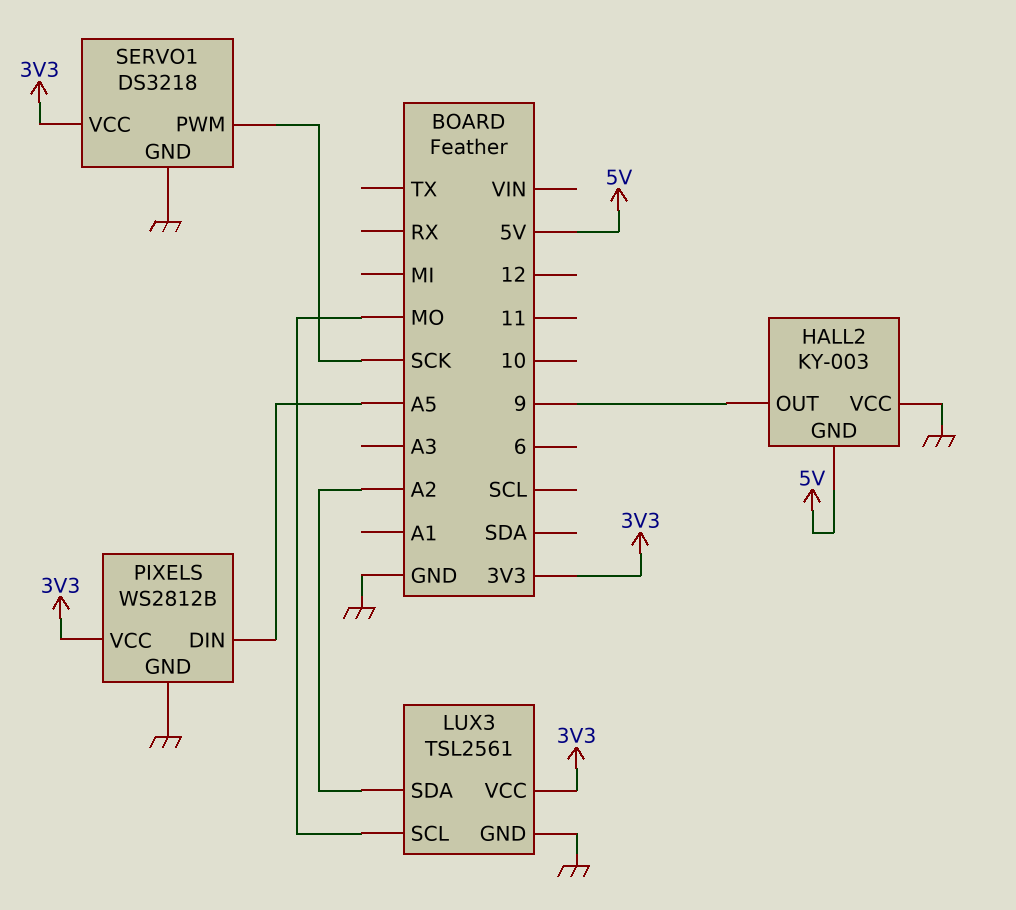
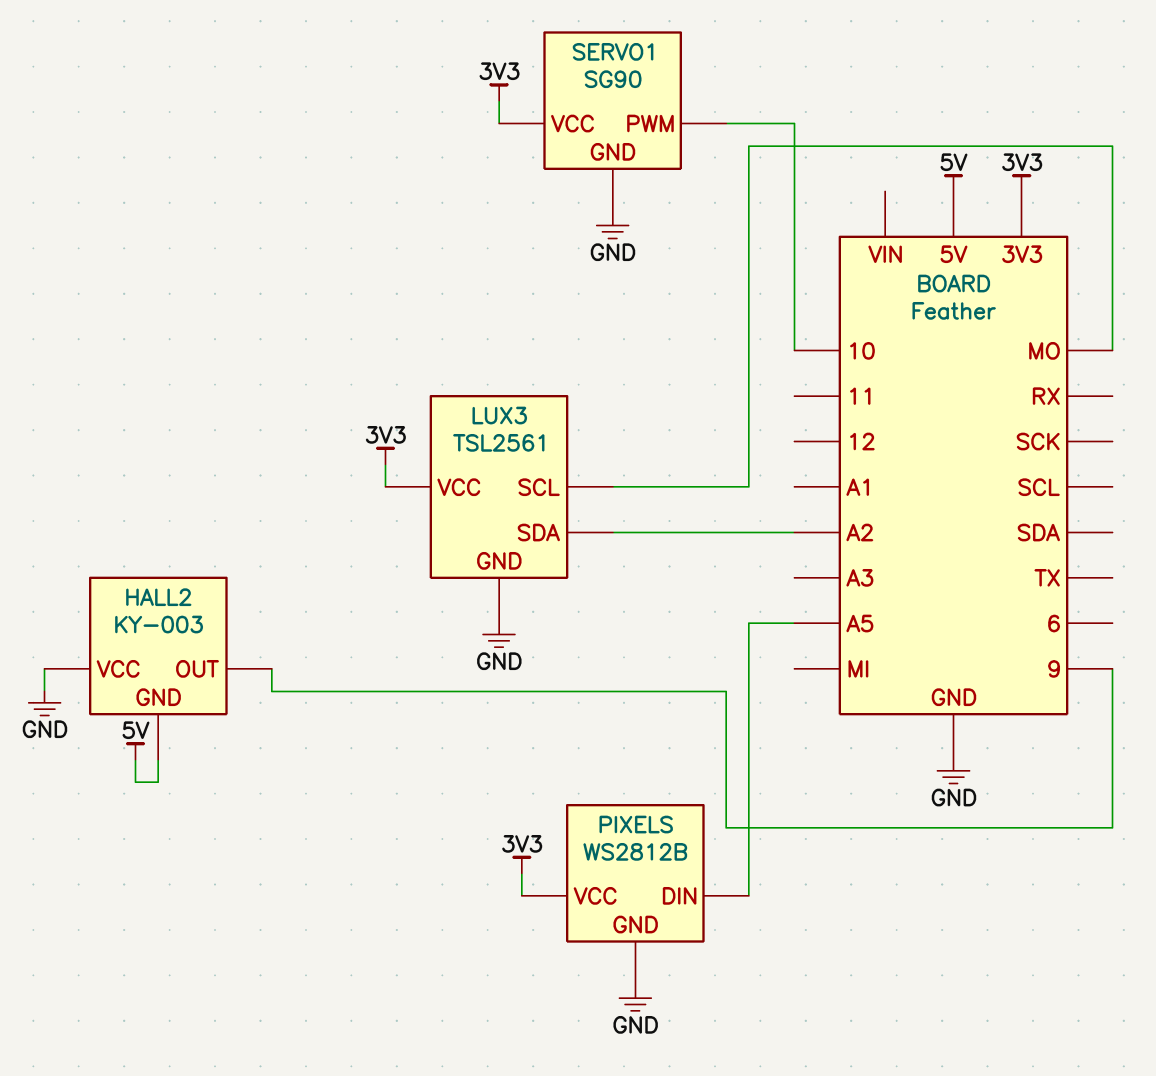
SERVO1: DS3218 -> SG90
SERVO1 pin PWM: SCK -> 10

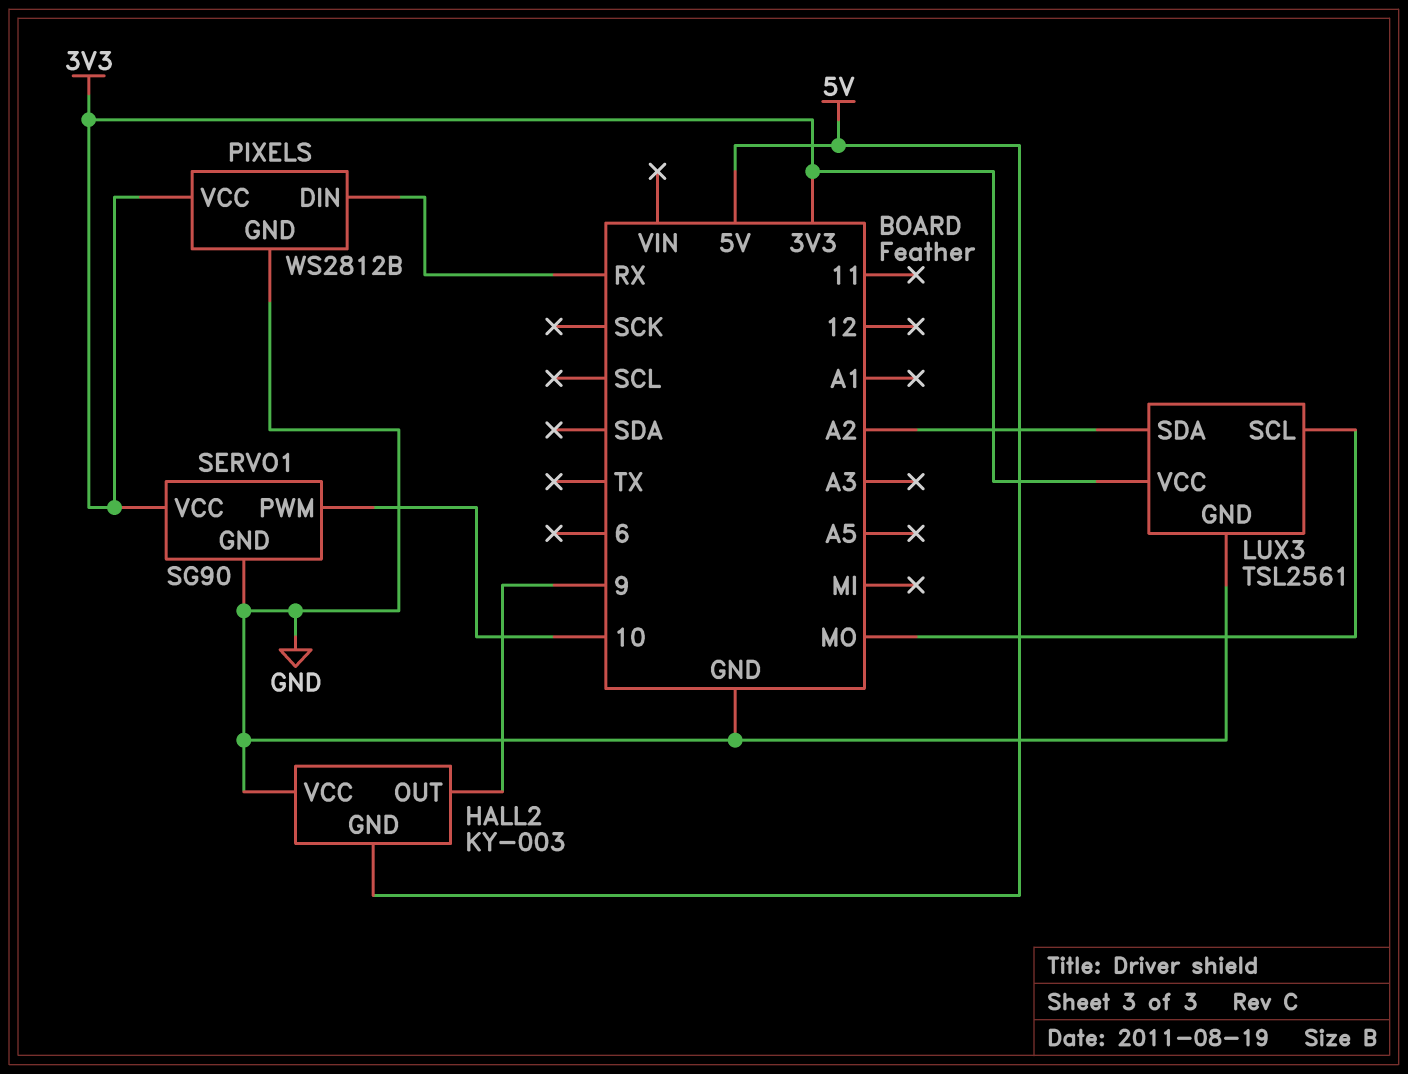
PIXELS pin DIN: A5 -> RX

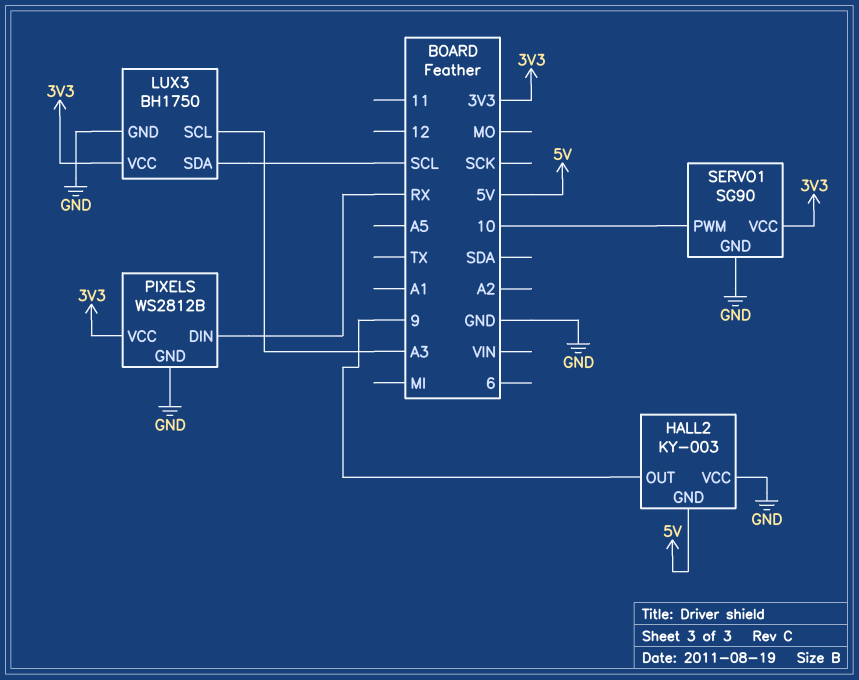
LUX3: TSL2561 -> BH1750
LUX3 pin SCL: MO -> A3
LUX3 pin SDA: A2 -> SCL

